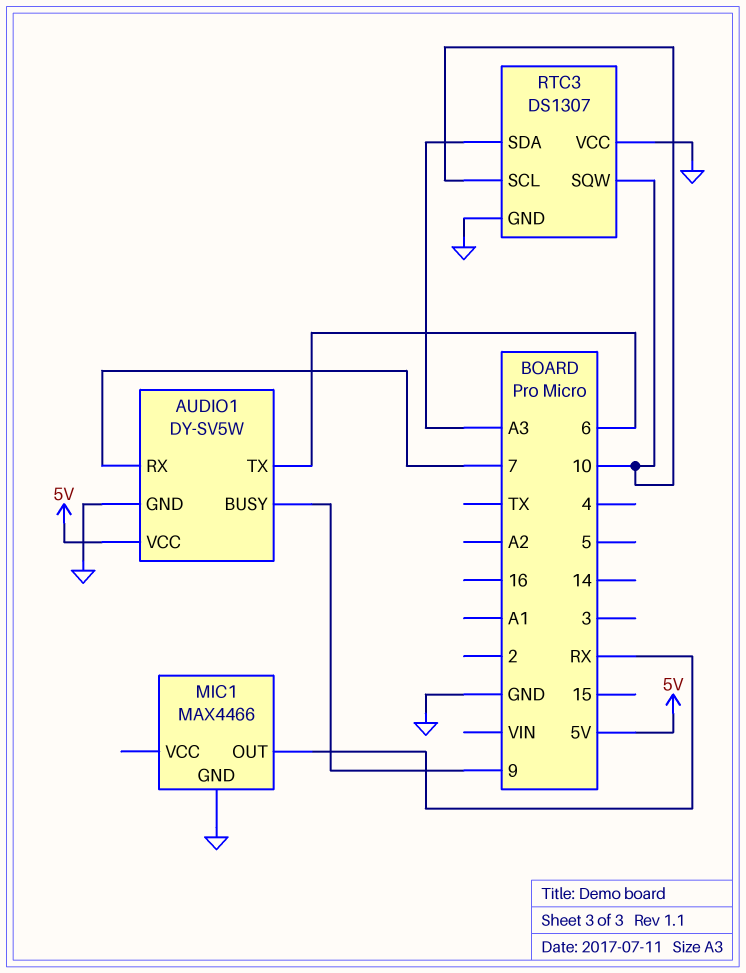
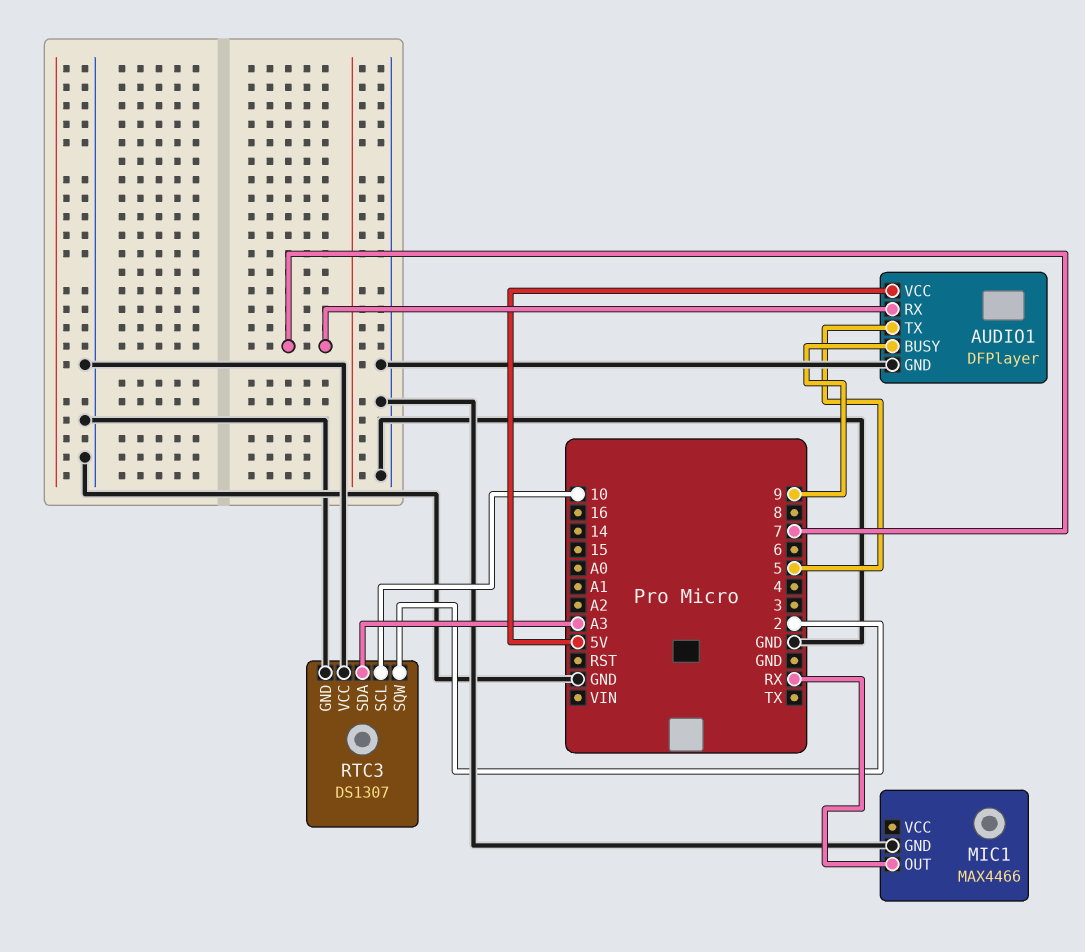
AUDIO1: DY-SV5W -> DFPlayer
AUDIO1 pin TX: 6 -> 5
RTC3 pin SQW: 10 -> 2

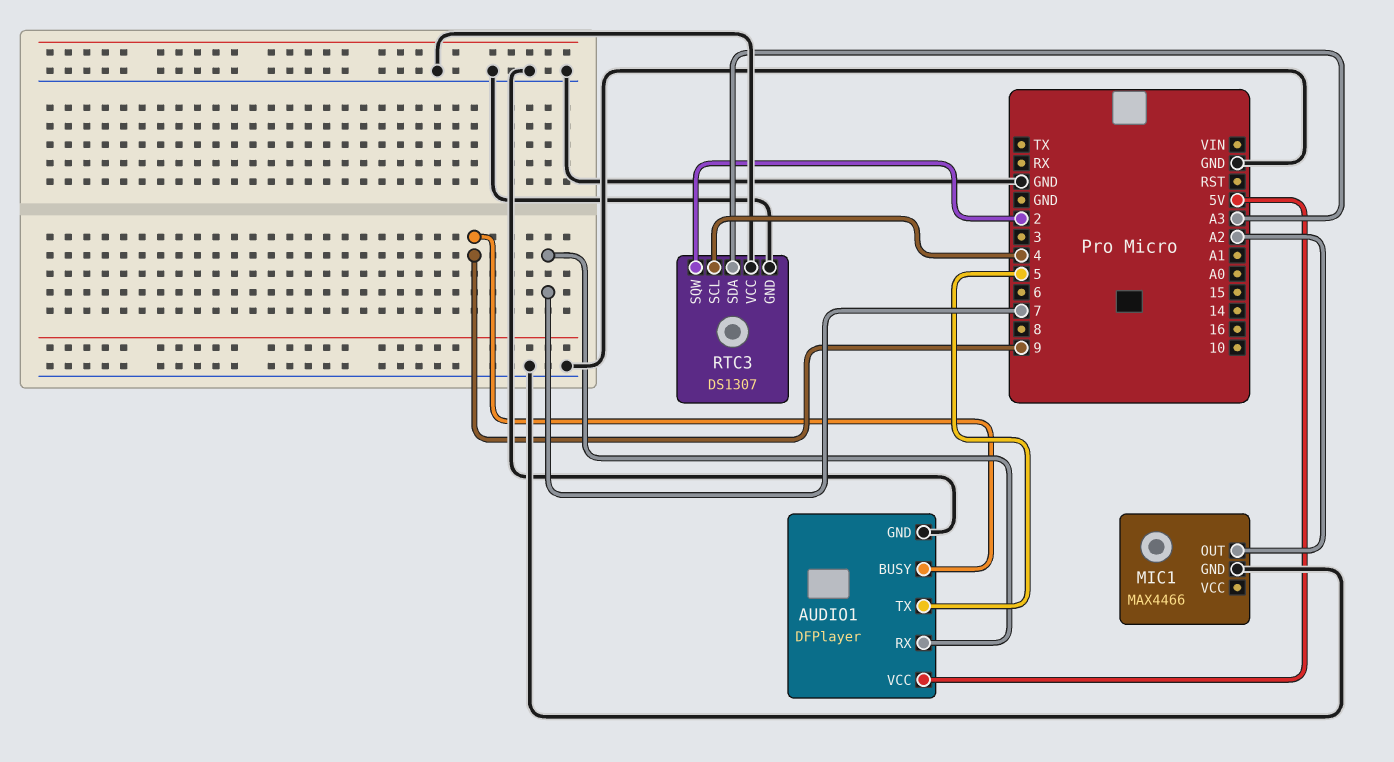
MIC1 pin OUT: RX -> A2
RTC3 pin SCL: 10 -> 4

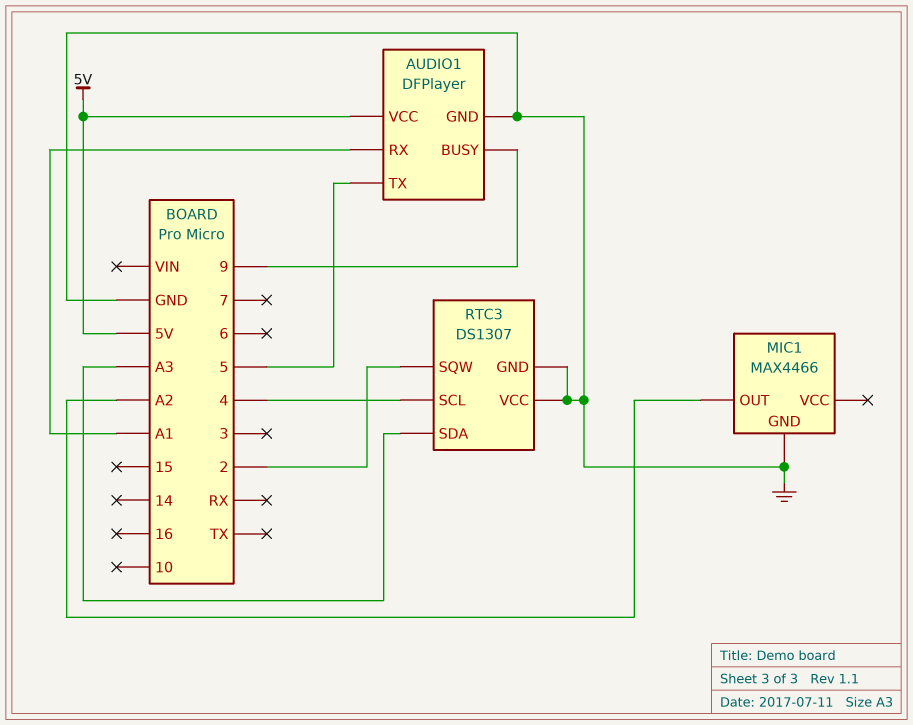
AUDIO1 pin RX: 7 -> A1

